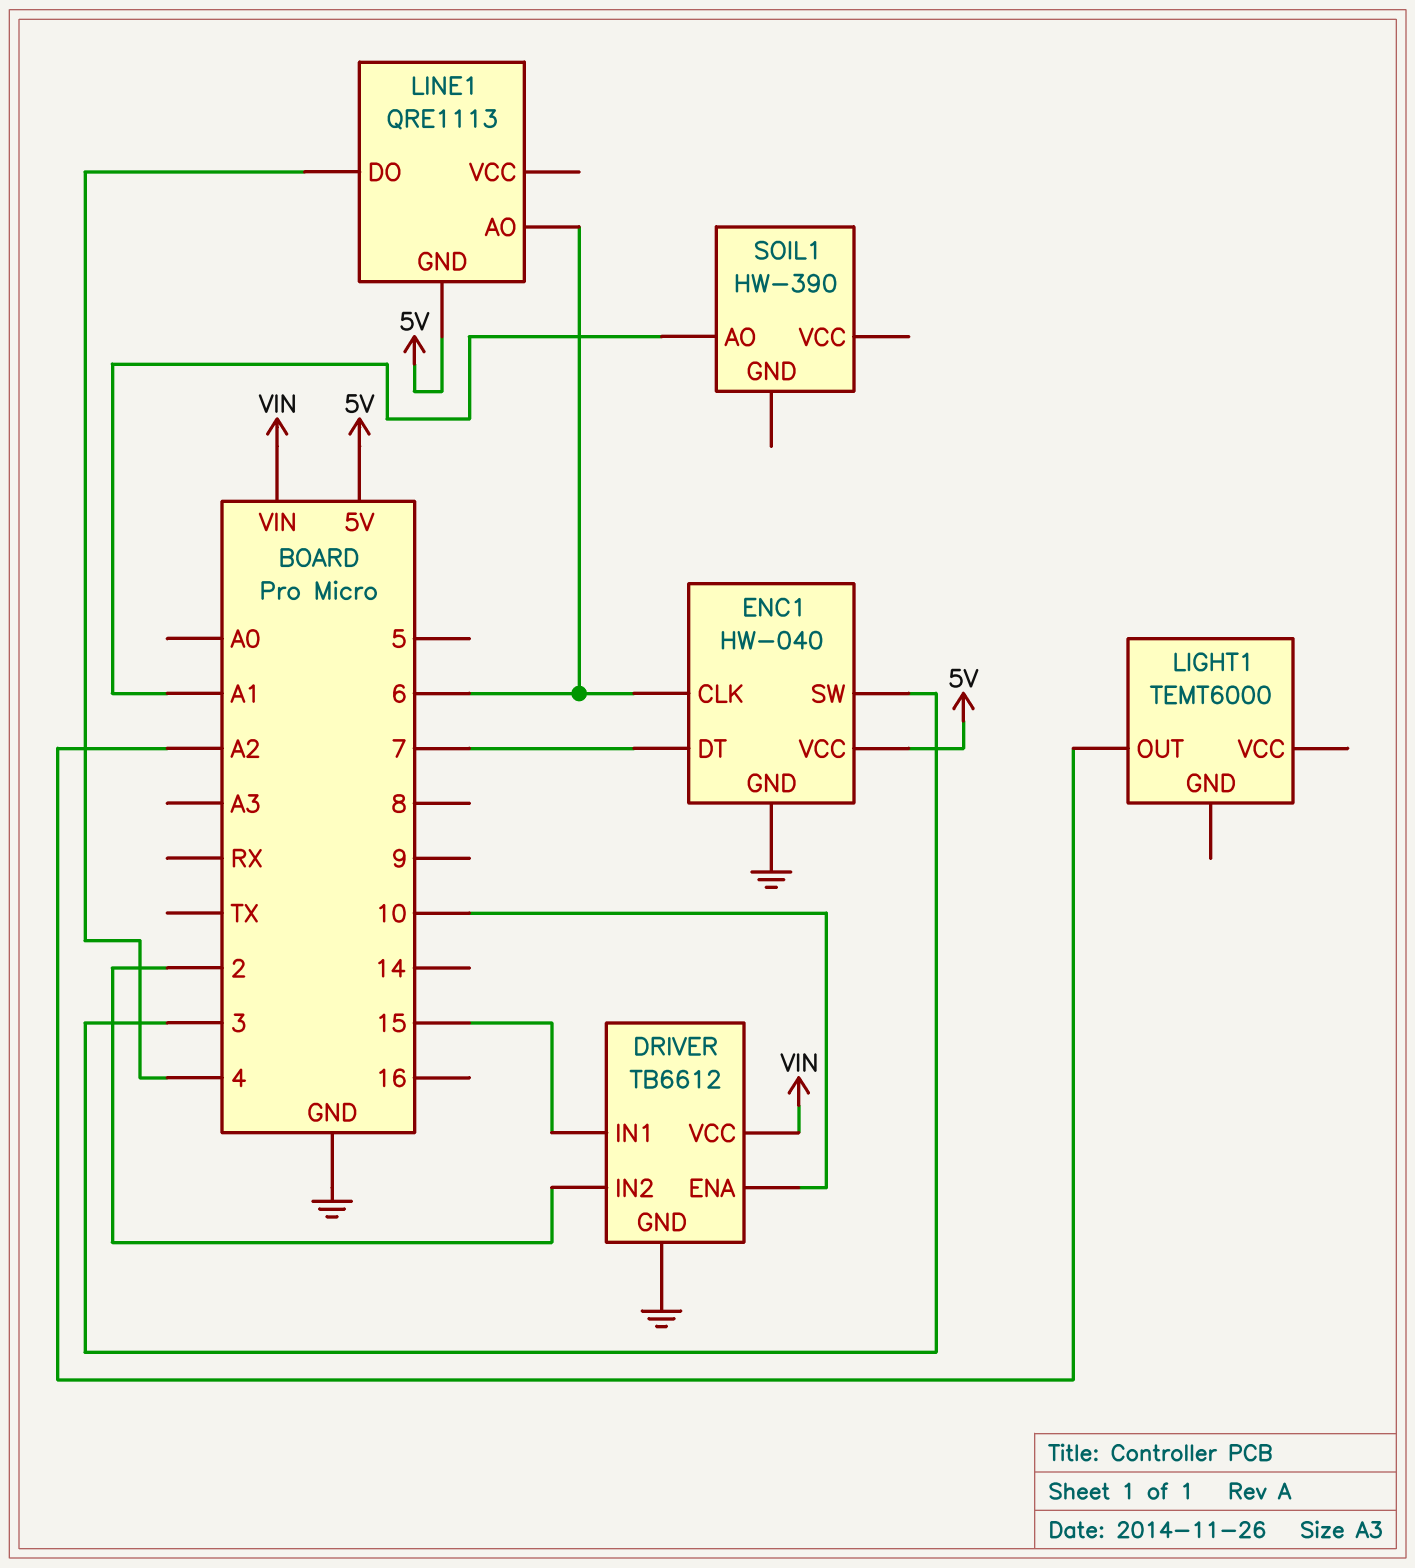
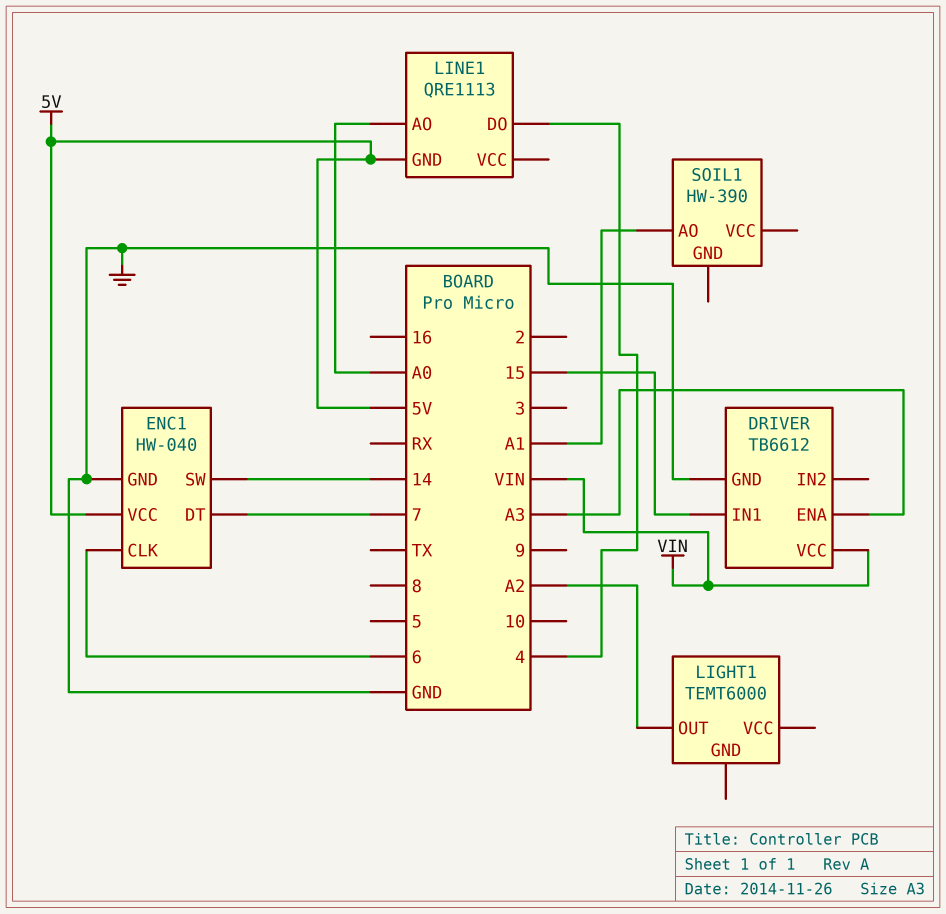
DRIVER pin ENA: 10 -> A3
DRIVER pin IN2: 2 -> none
ENC1 pin SW: 3 -> 14
LINE1 pin AO: 6 -> A0

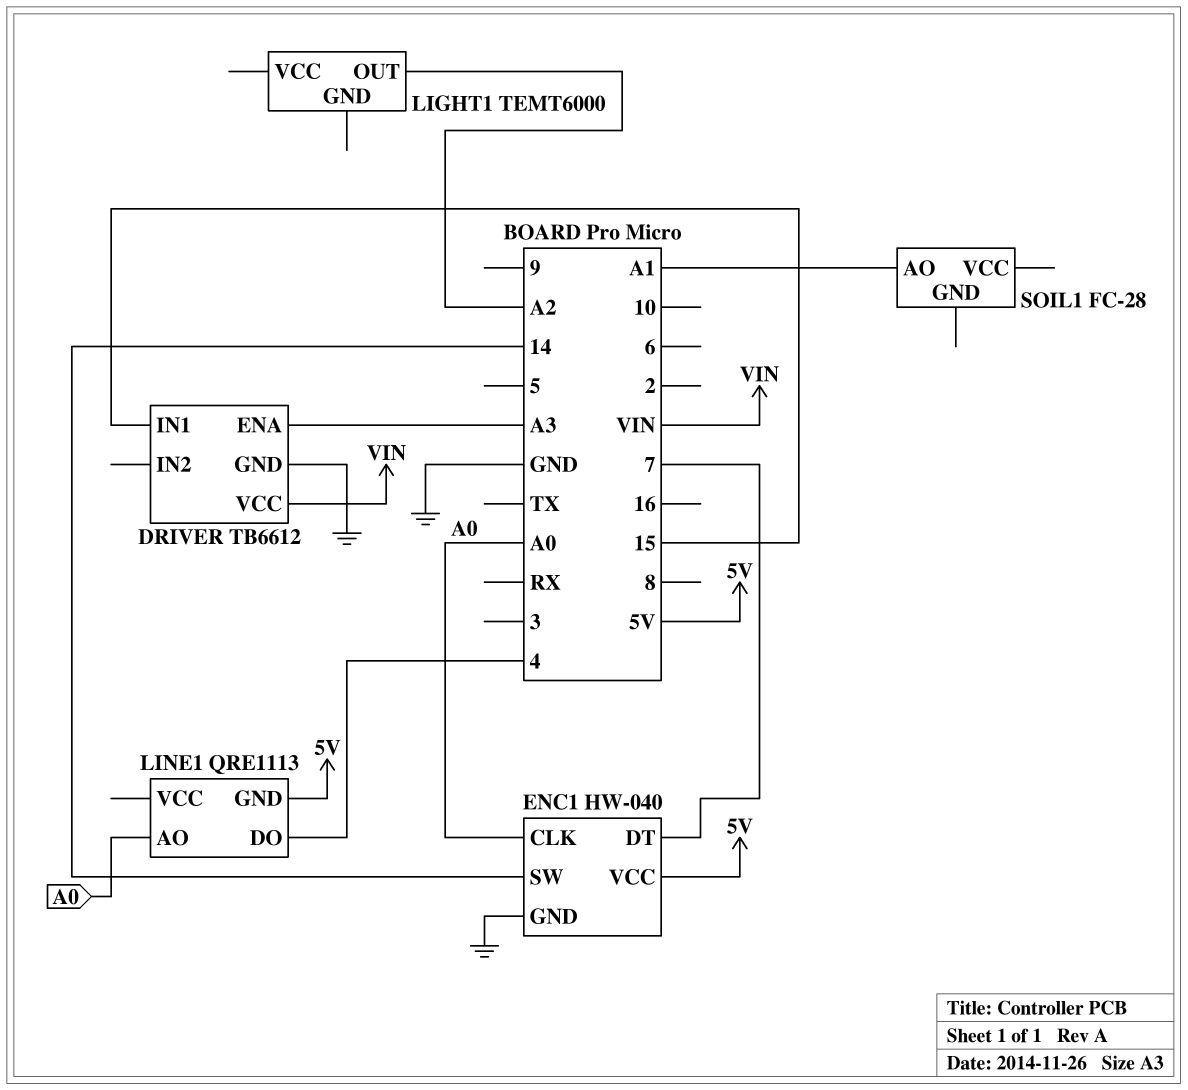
ENC1 pin CLK: 6 -> A0
SOIL1: HW-390 -> FC-28

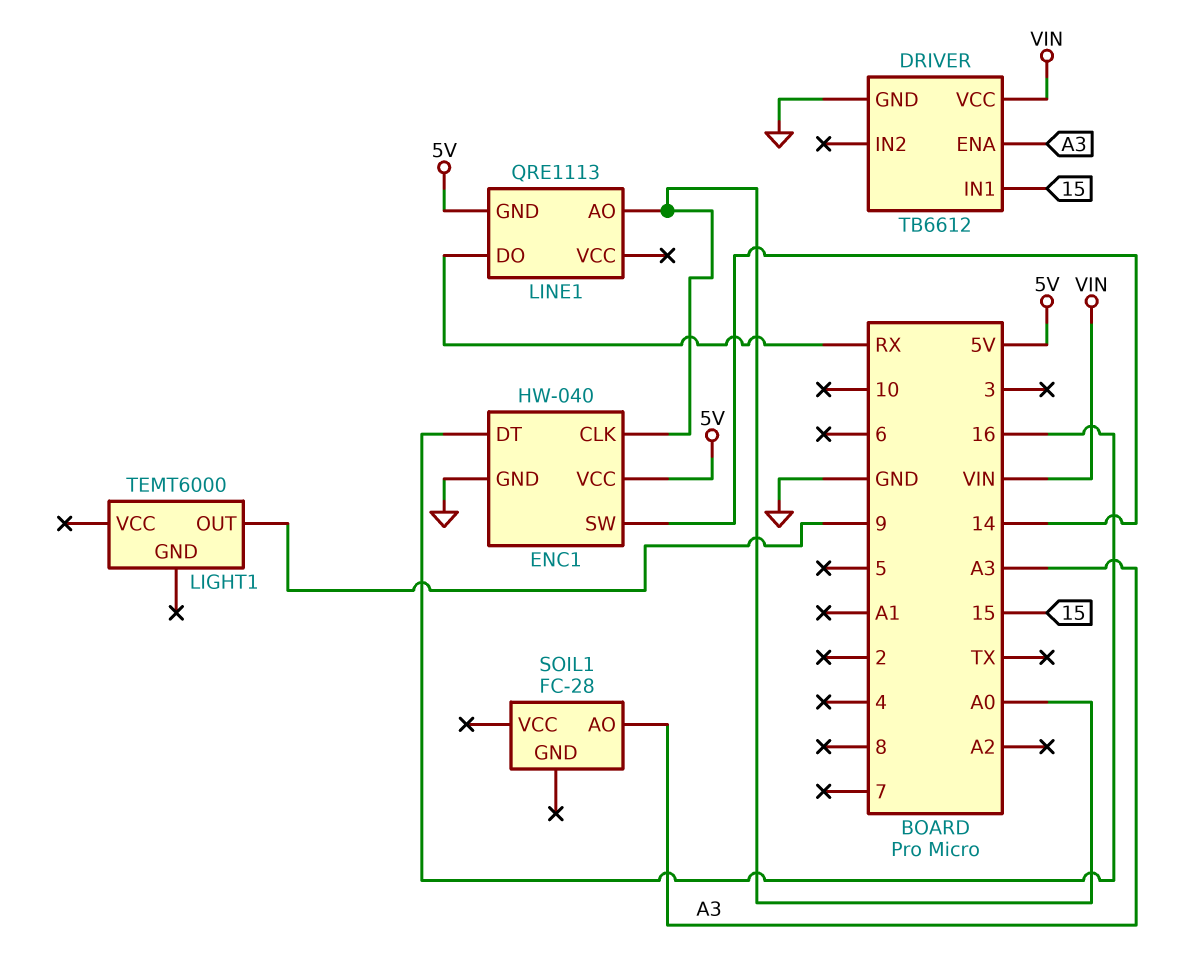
ENC1 pin DT: 7 -> 16
LIGHT1 pin OUT: A2 -> 9
LINE1 pin DO: 4 -> RX
SOIL1 pin AO: A1 -> A3

